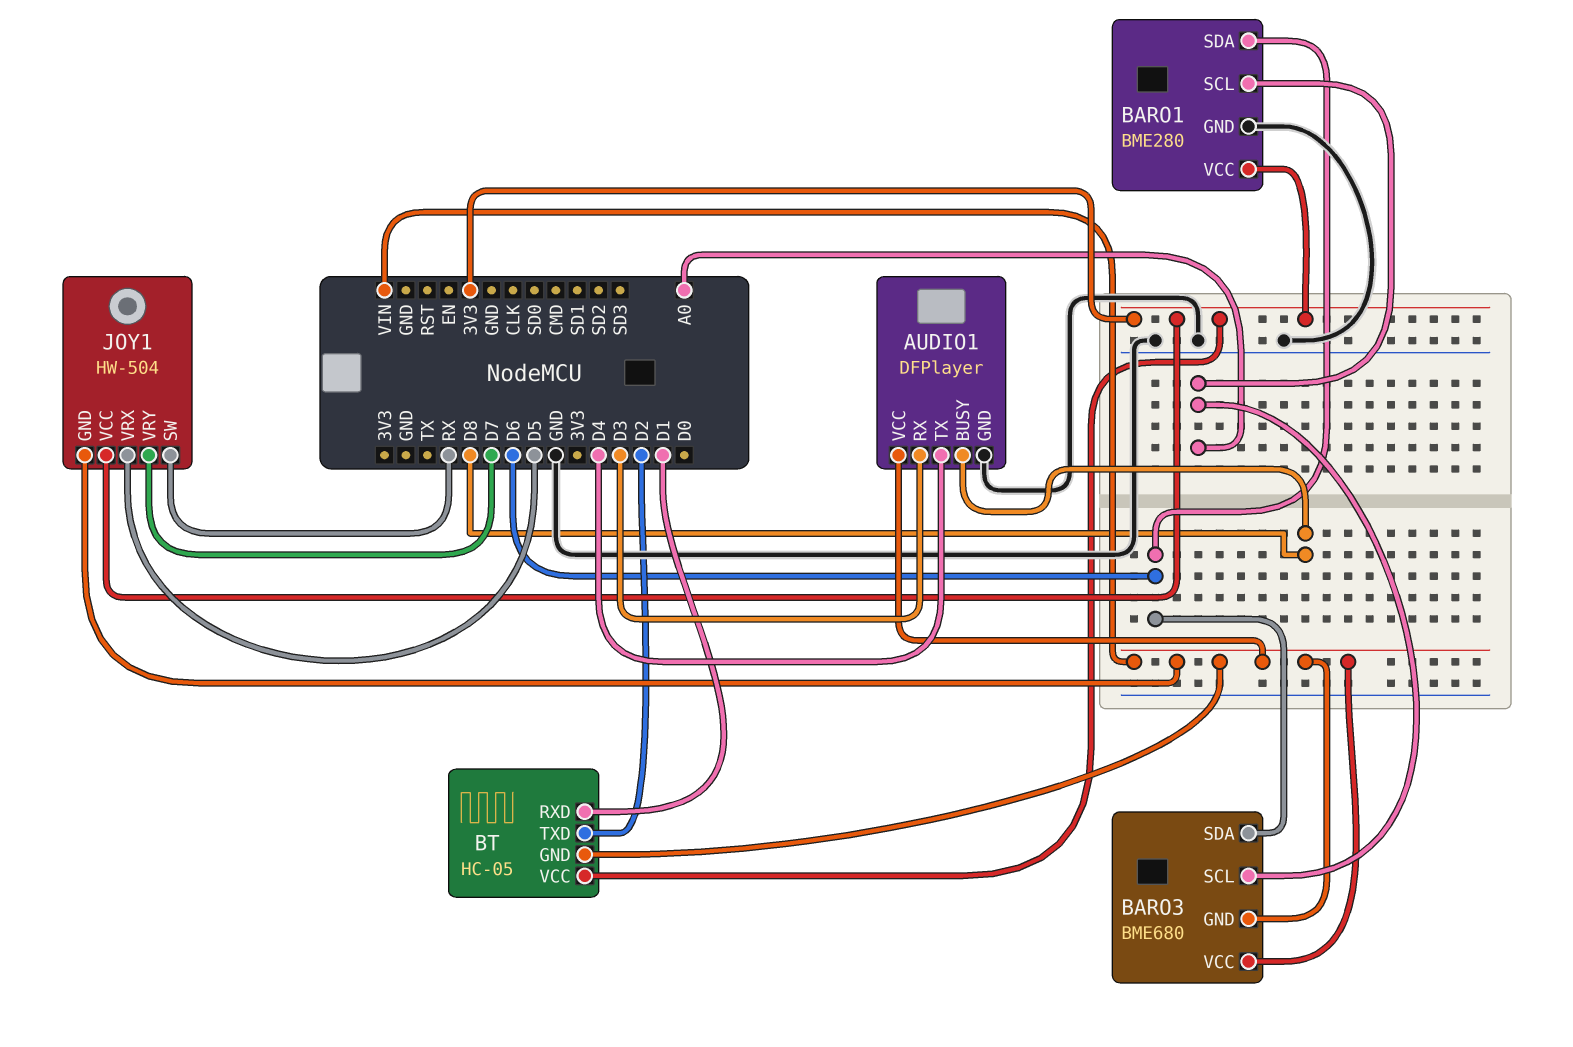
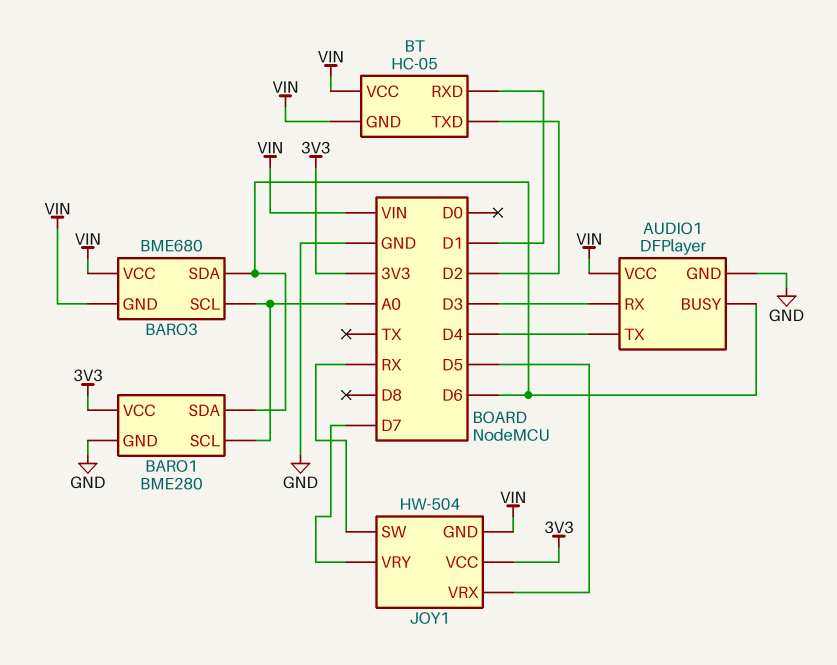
AUDIO1 pin BUSY: D8 -> D6
BT pin VCC: 3V3 -> VIN

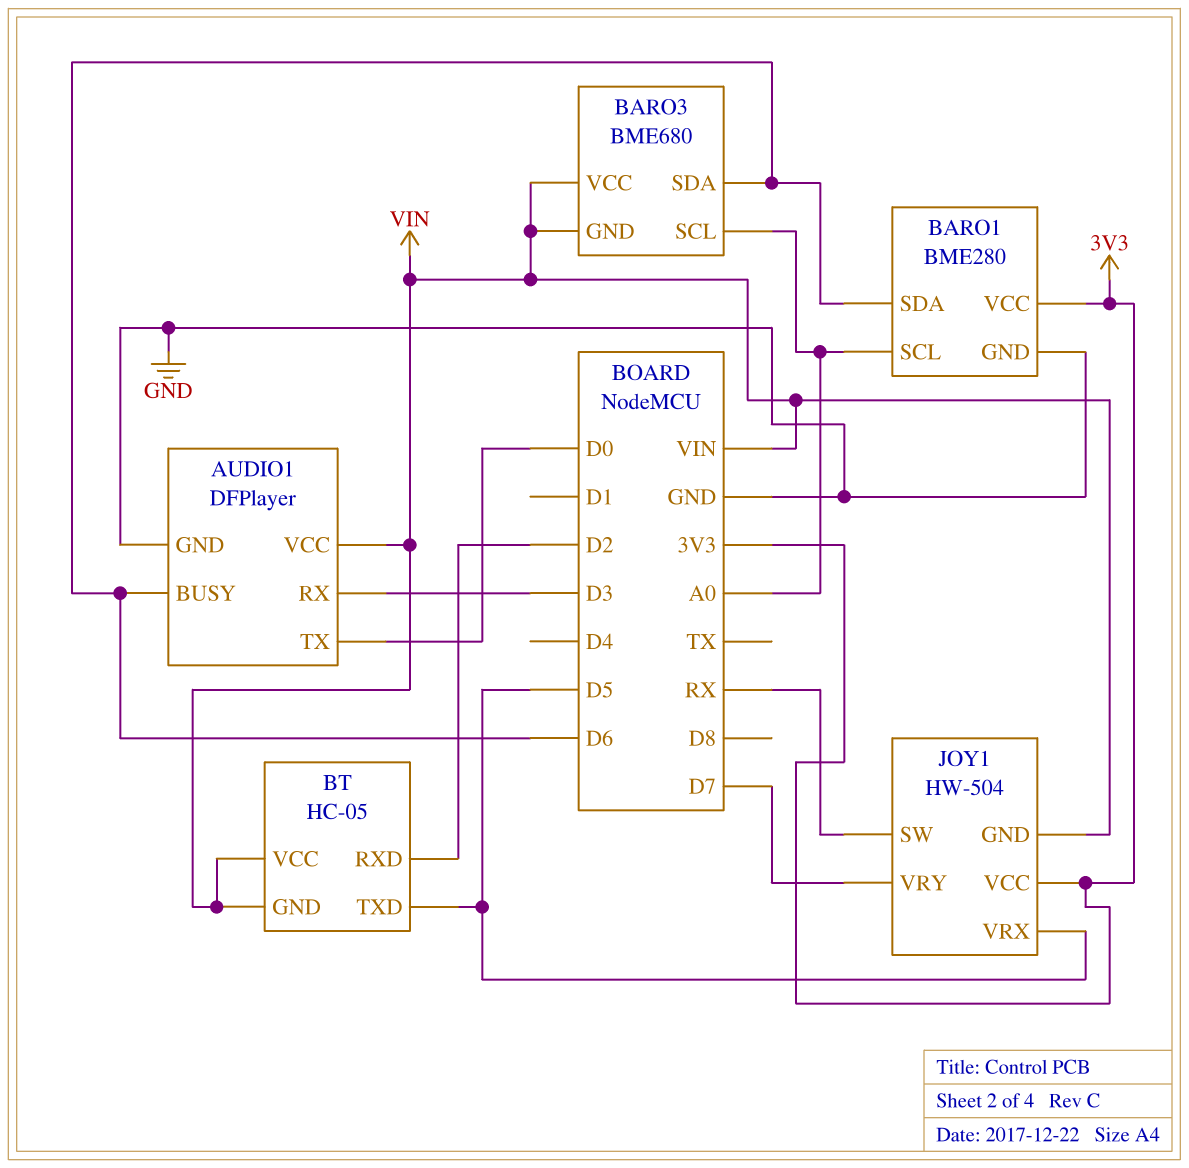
AUDIO1 pin TX: D4 -> D0
BT pin RXD: D1 -> D2
BT pin TXD: D2 -> D5

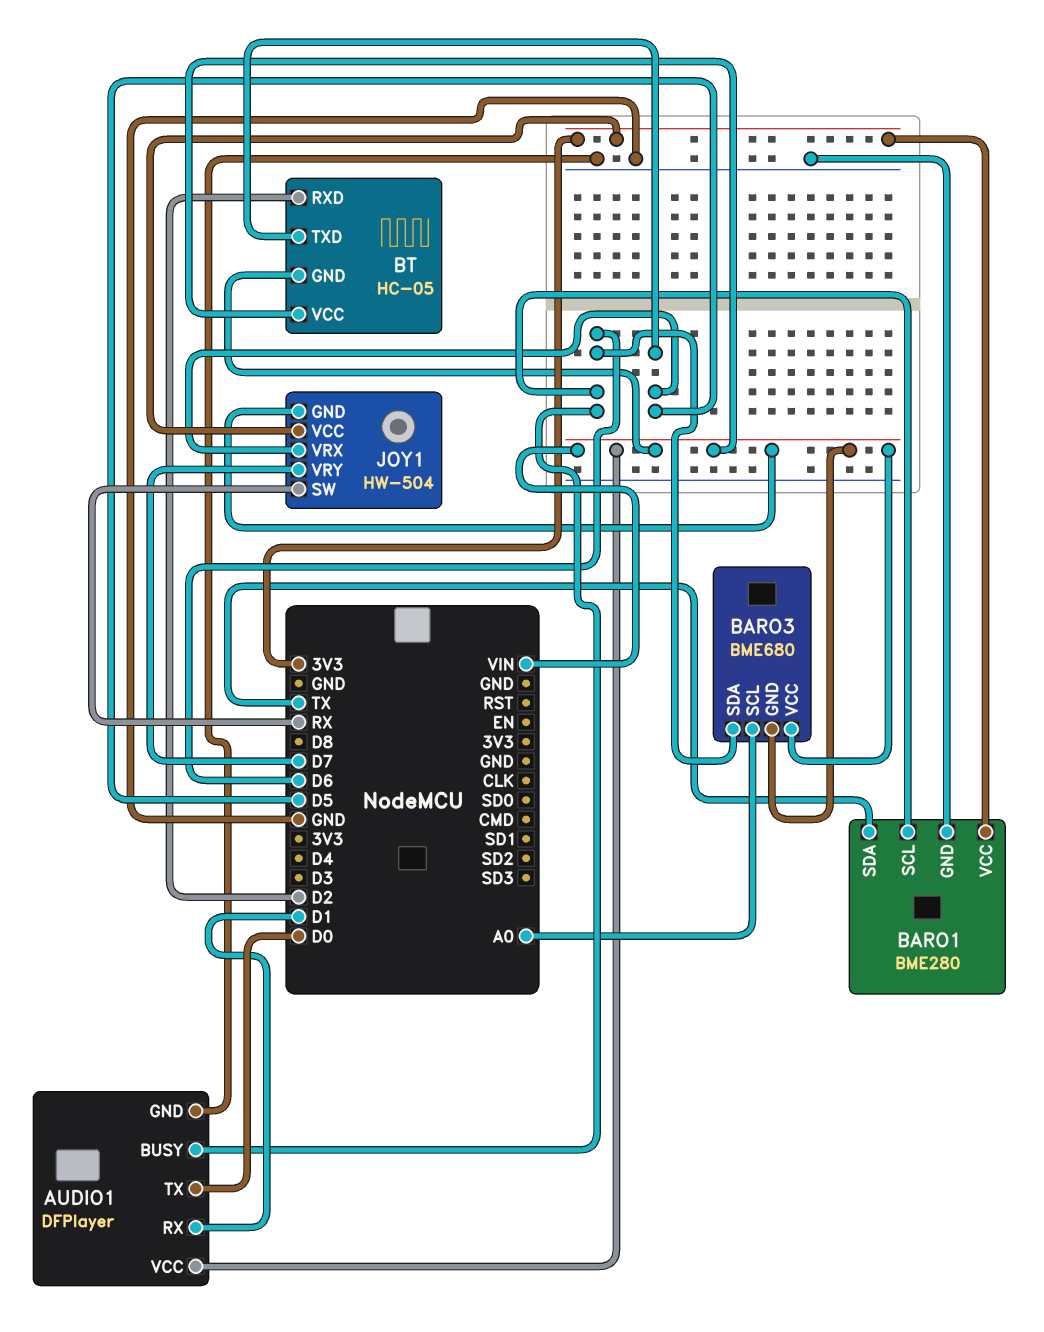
AUDIO1 pin RX: D3 -> D1
BARO1 pin SCL: A0 -> D6
BARO1 pin SDA: D6 -> TX

